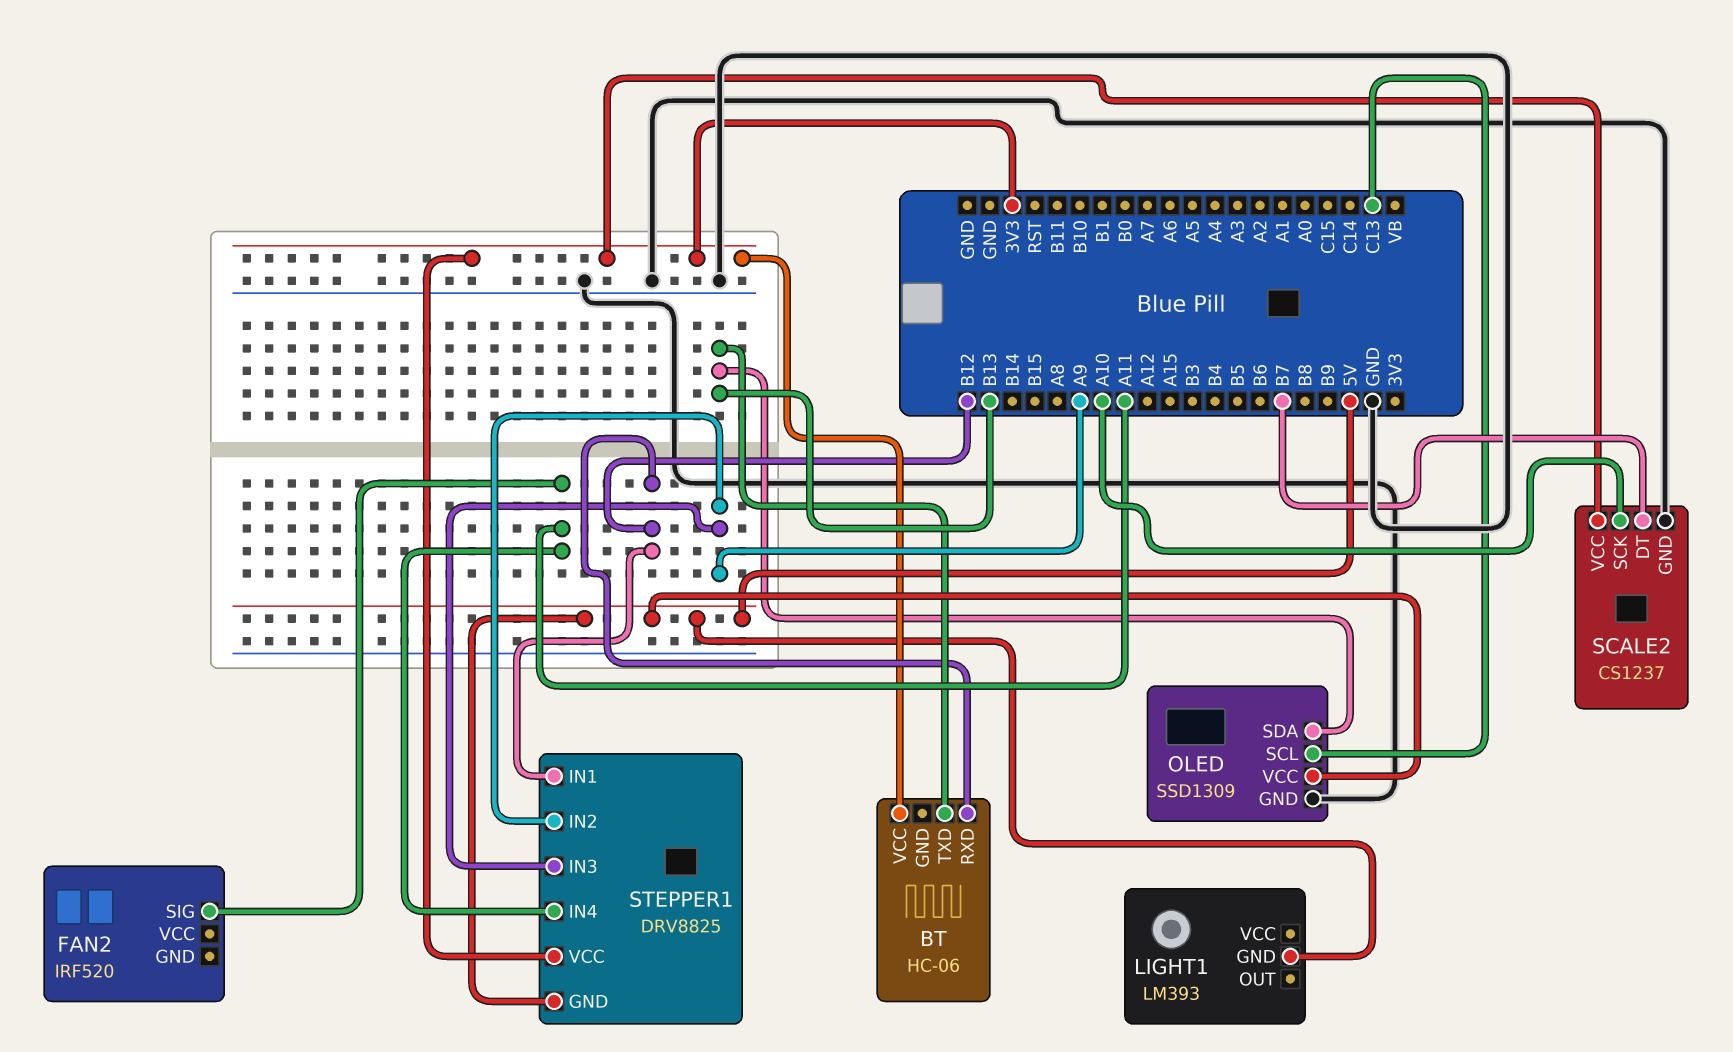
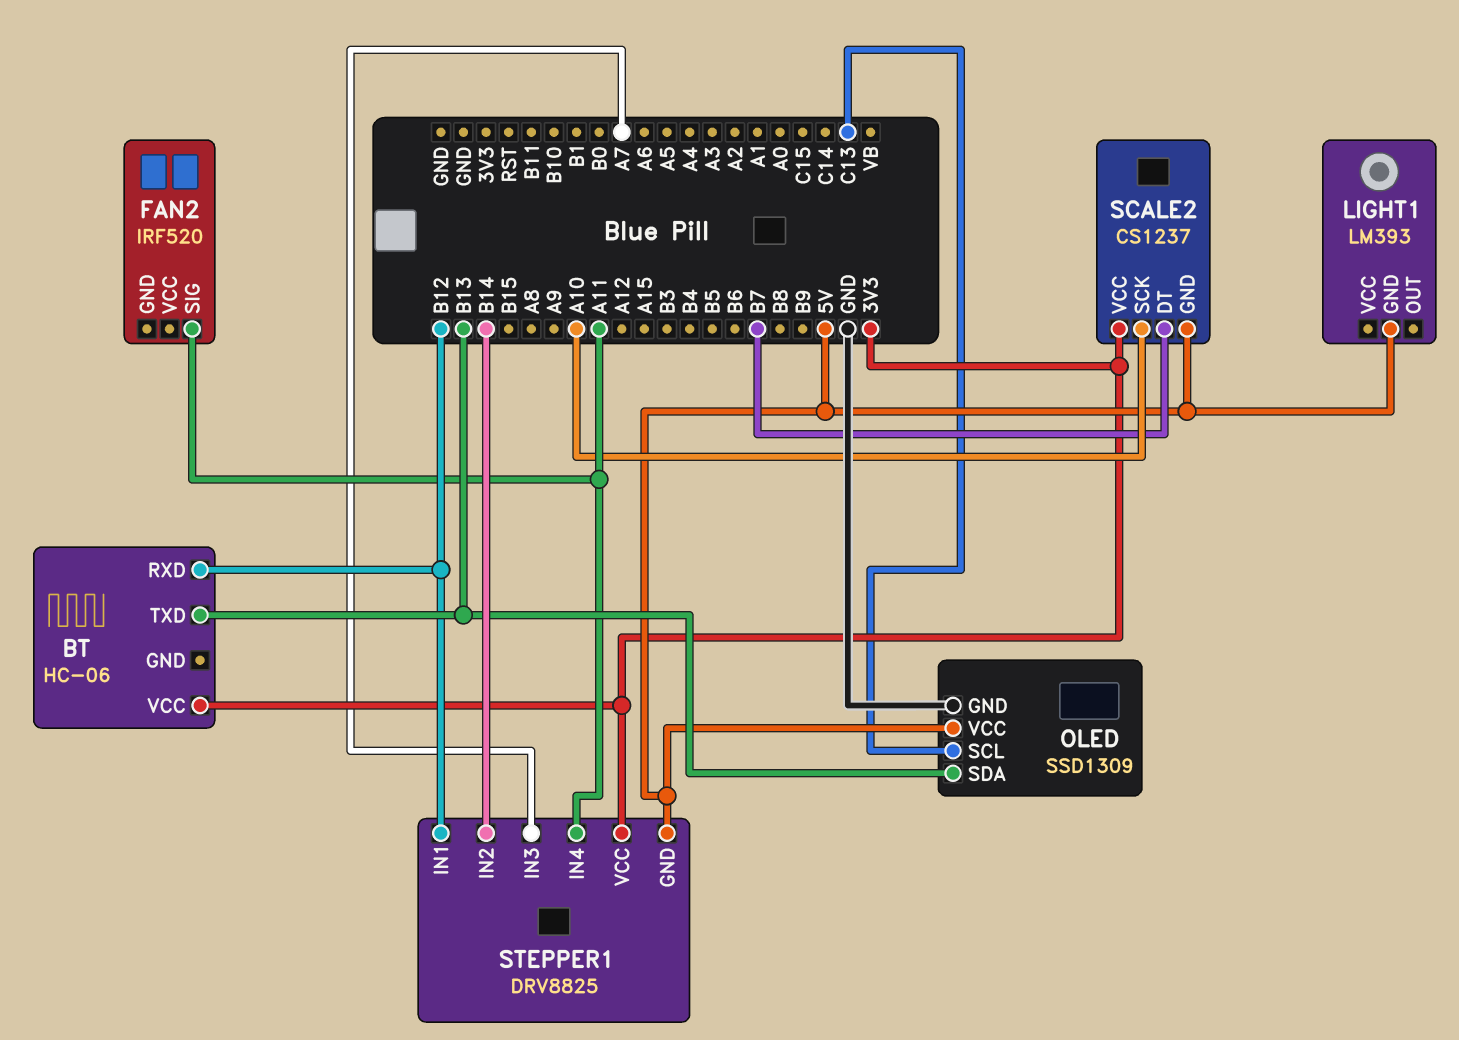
SCALE2 pin GND: GND -> 5V
STEPPER1 pin IN2: A9 -> B14
STEPPER1 pin IN3: A9 -> A7

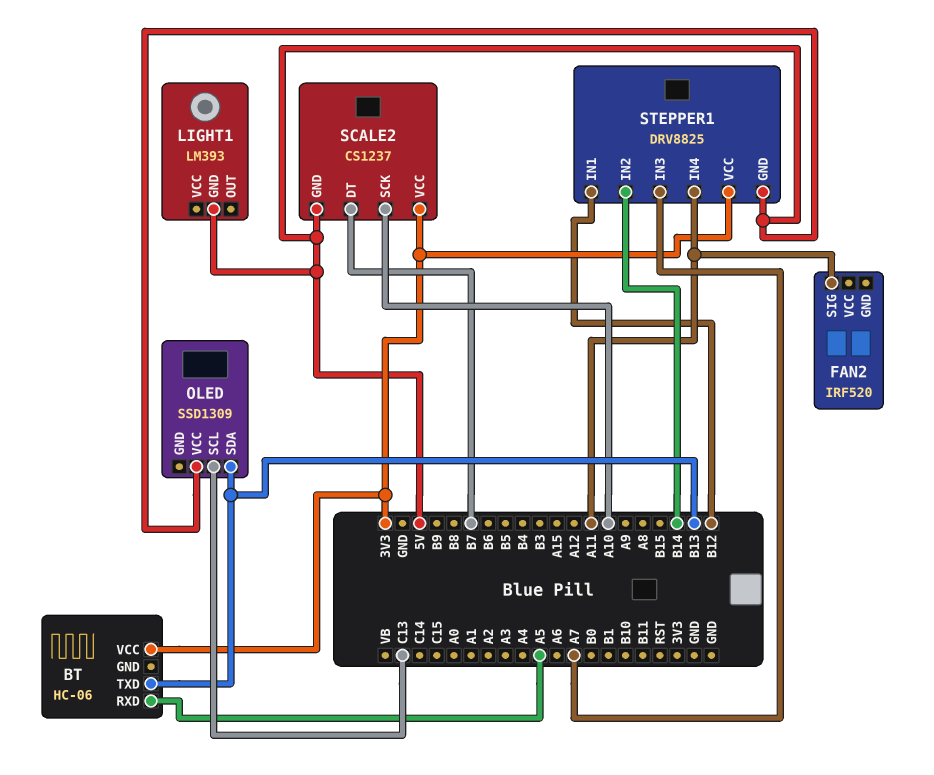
BT pin RXD: B12 -> A5
OLED pin GND: GND -> none

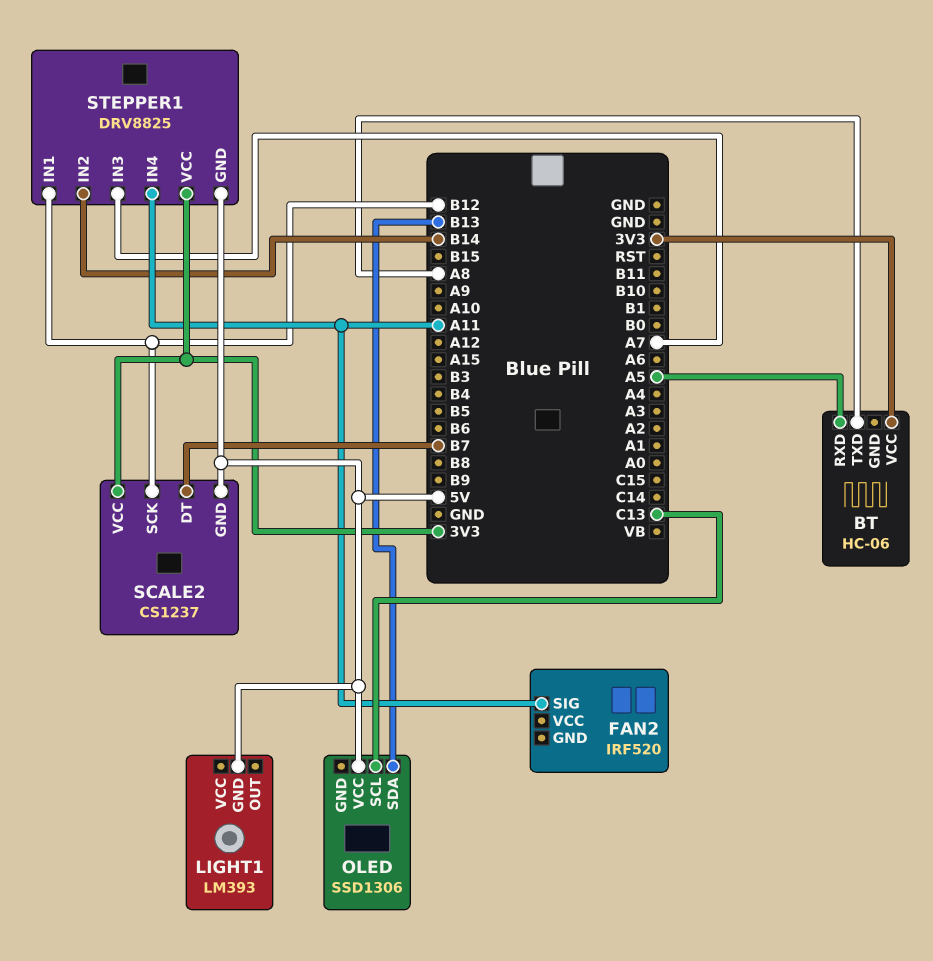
BT pin TXD: B13 -> A8
OLED: SSD1309 -> SSD1306
SCALE2 pin SCK: A10 -> B12

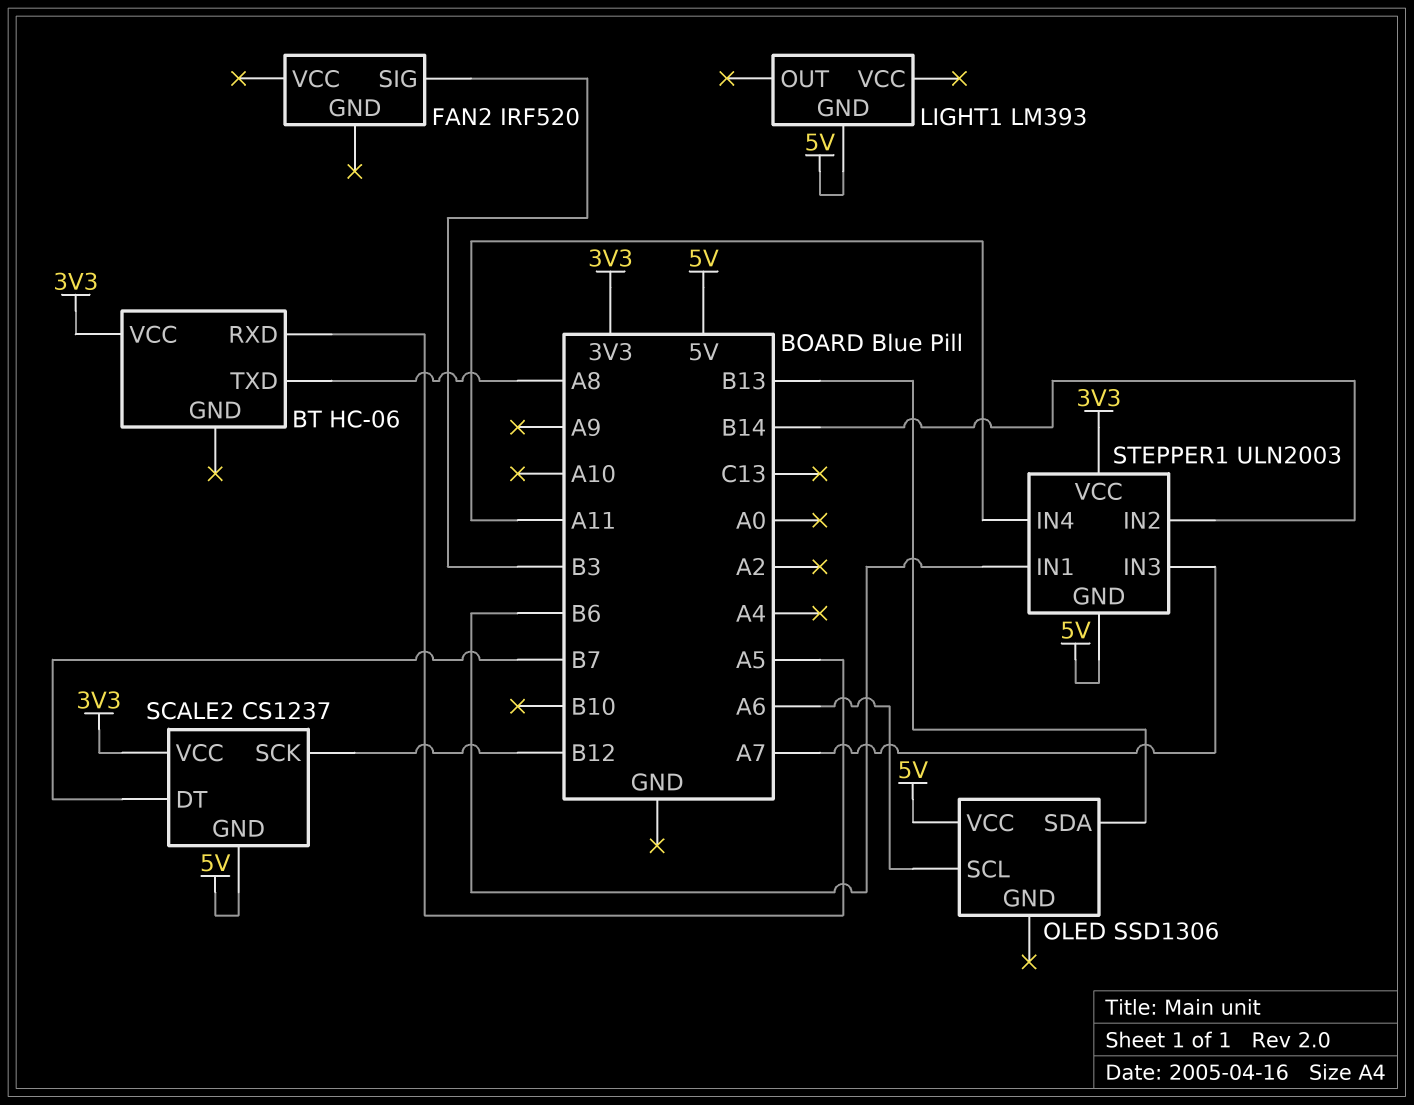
FAN2 pin SIG: A11 -> B3
OLED pin SCL: C13 -> A6
STEPPER1: DRV8825 -> ULN2003
STEPPER1 pin IN1: B12 -> B6

